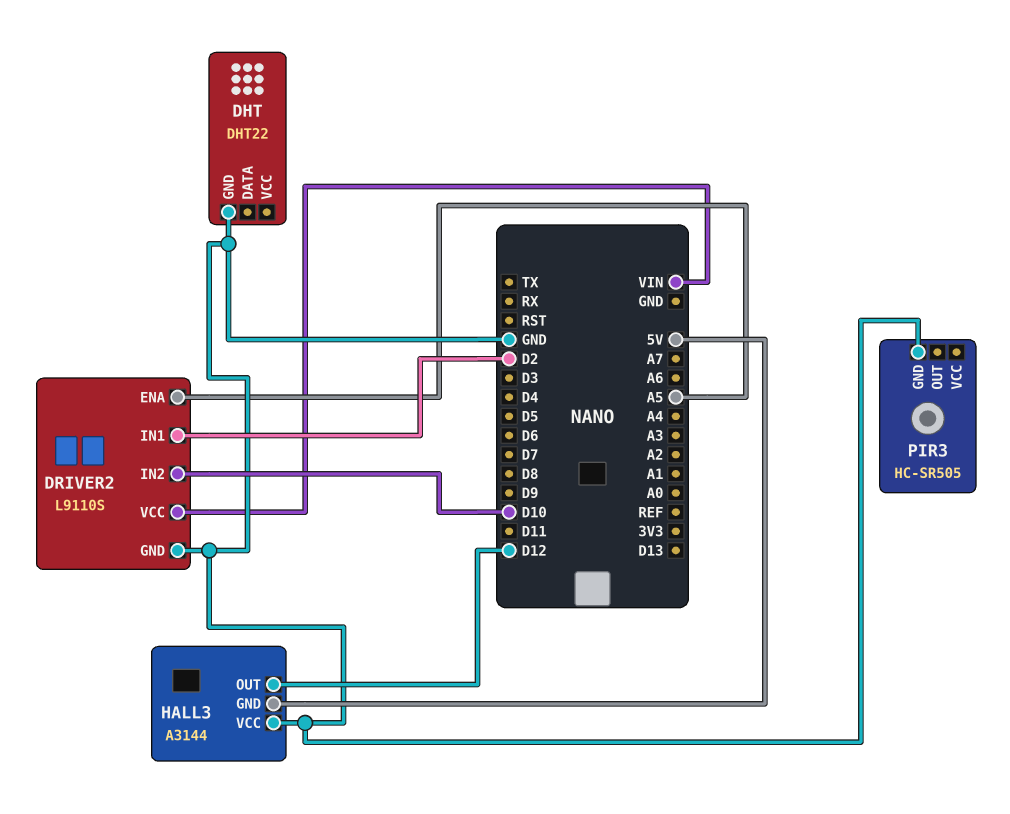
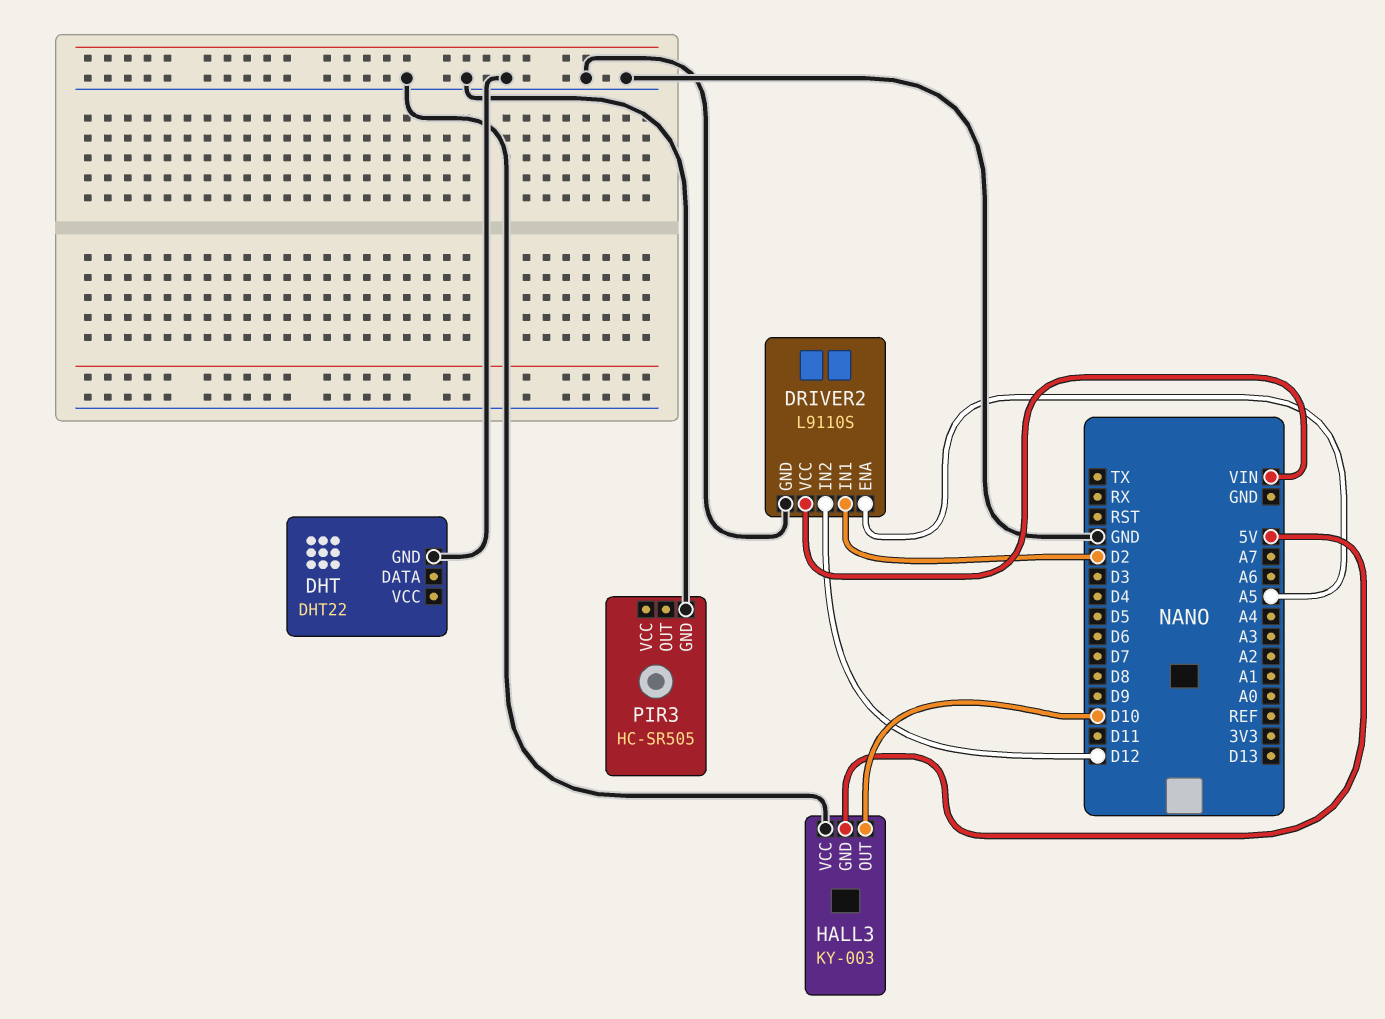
DRIVER2 pin IN2: D10 -> D12
HALL3: A3144 -> KY-003
HALL3 pin OUT: D12 -> D10

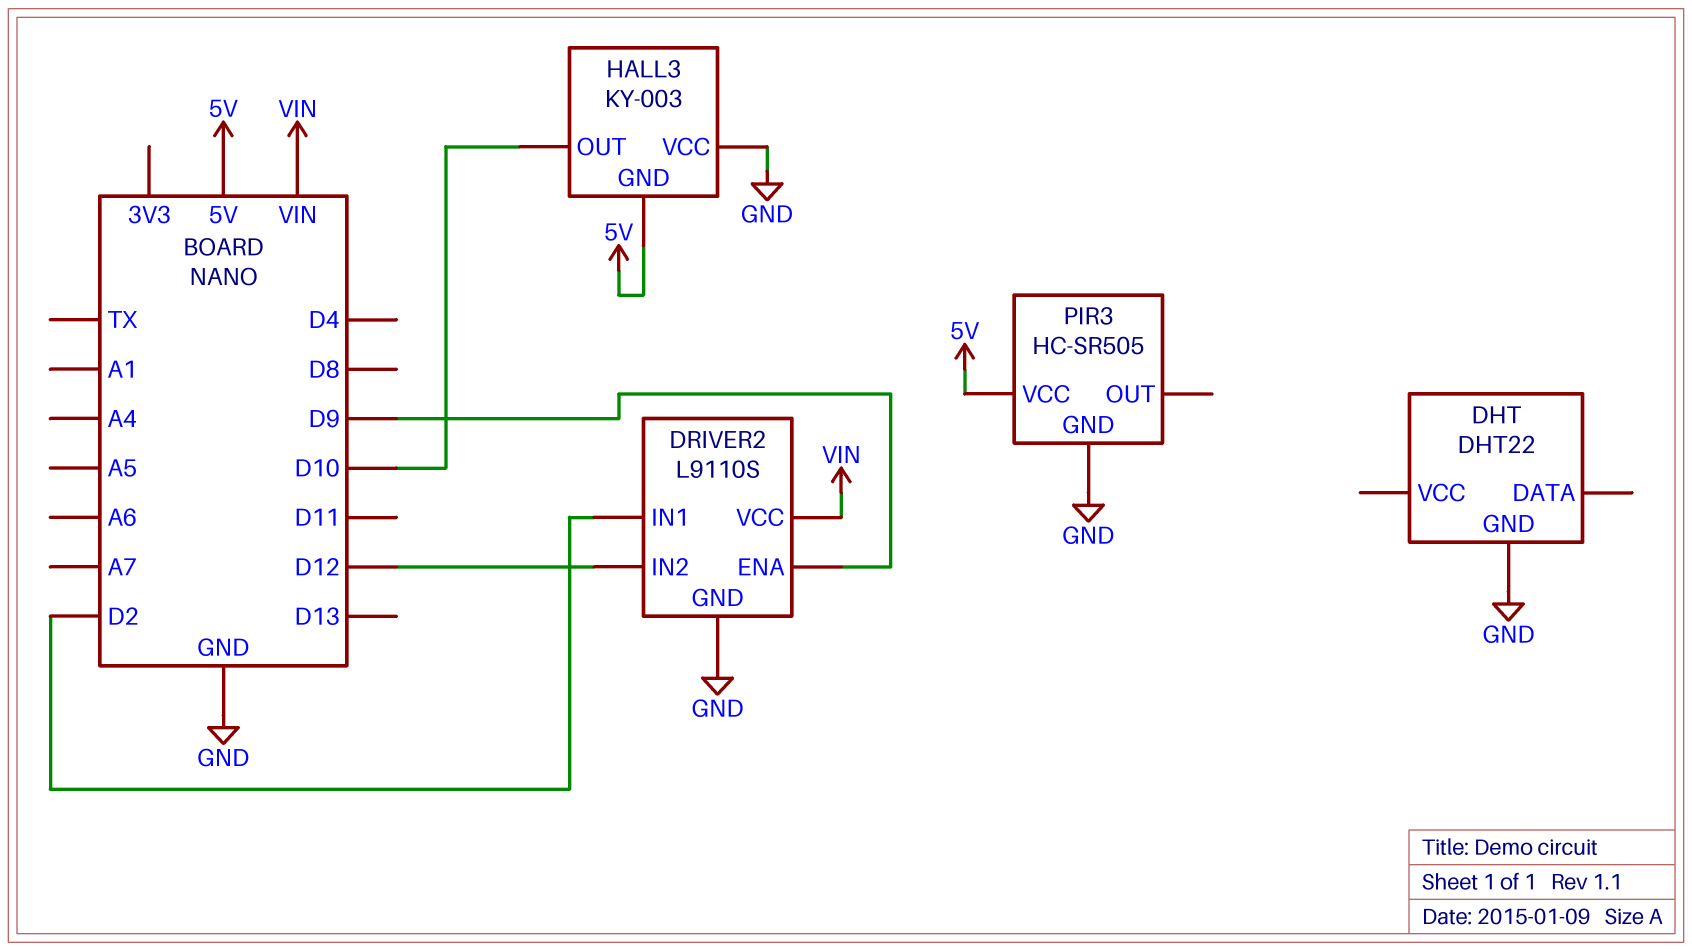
DRIVER2 pin ENA: A5 -> D9
PIR3 pin VCC: none -> 5V

